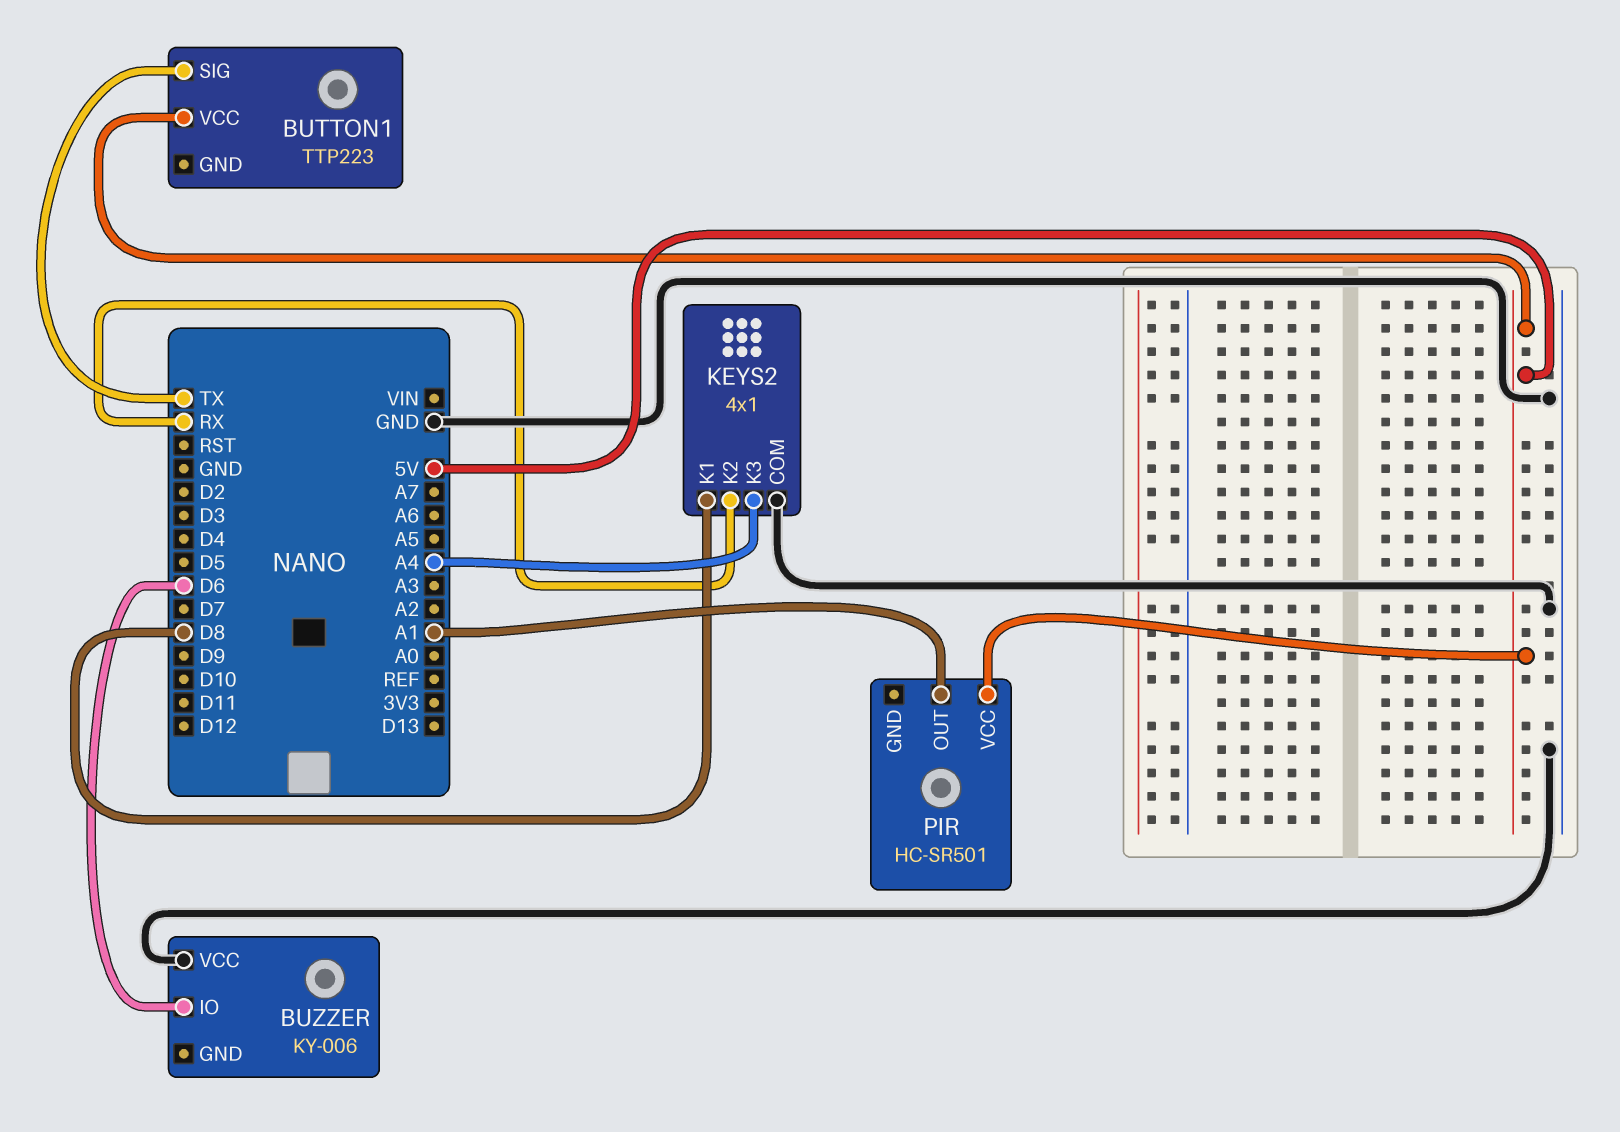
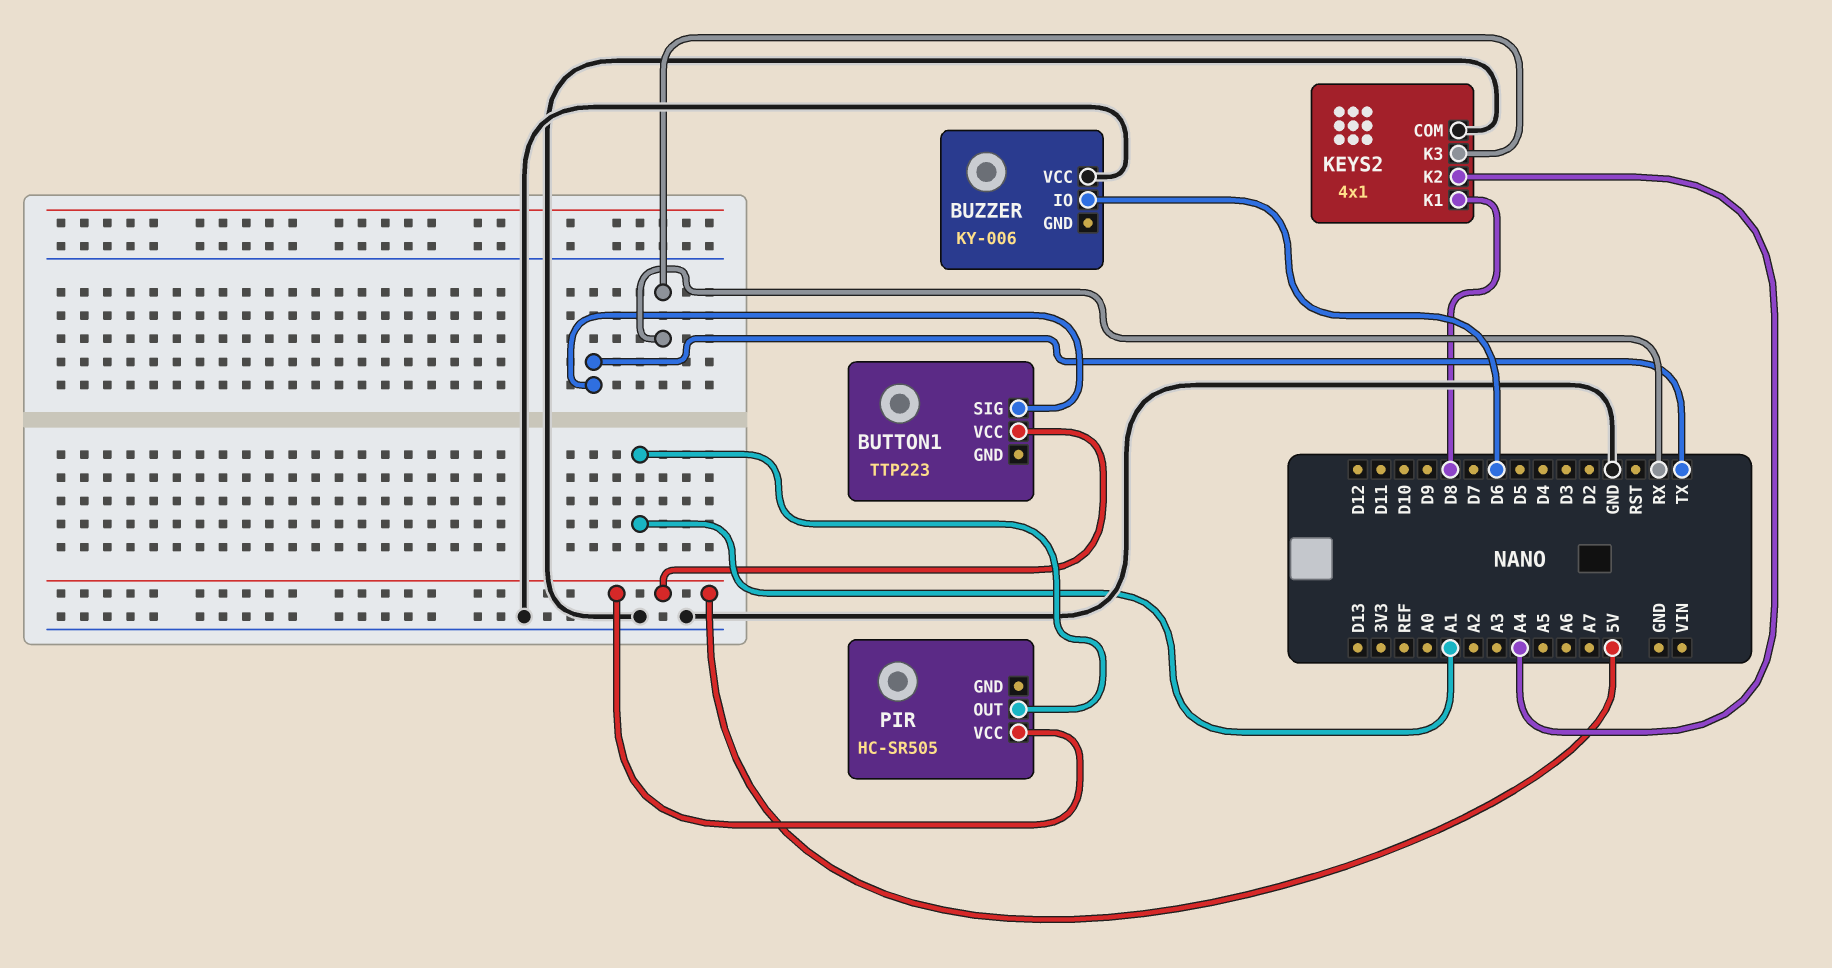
KEYS2 pin K2: RX -> A4
KEYS2 pin K3: A4 -> RX
PIR: HC-SR501 -> HC-SR505

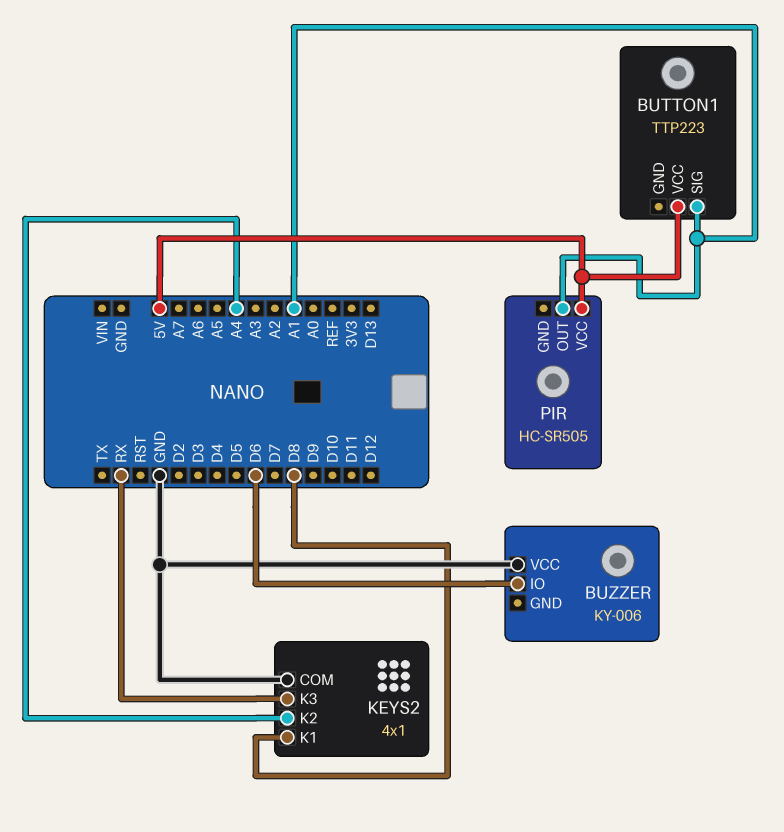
BUTTON1 pin SIG: TX -> A1

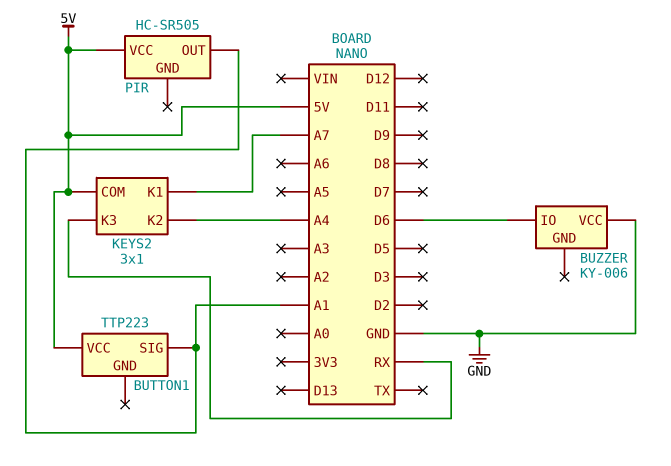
KEYS2: 4x1 -> 3x1
KEYS2 pin COM: GND -> 5V
KEYS2 pin K1: D8 -> A7

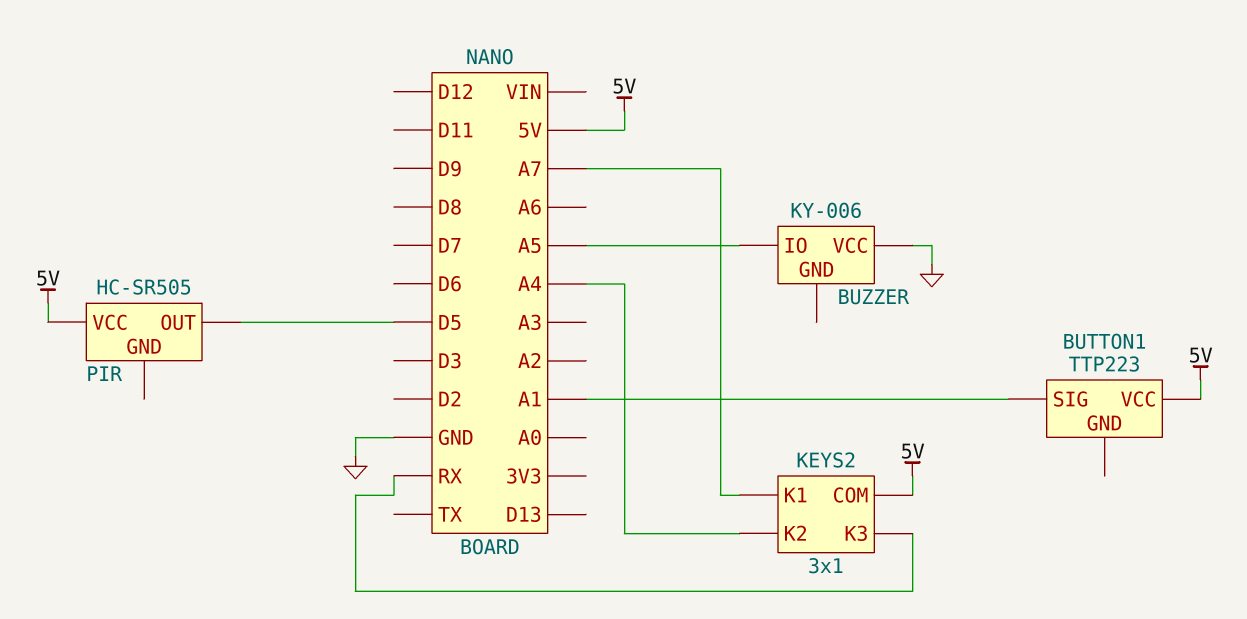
BUZZER pin IO: D6 -> A5
PIR pin OUT: A1 -> D5

